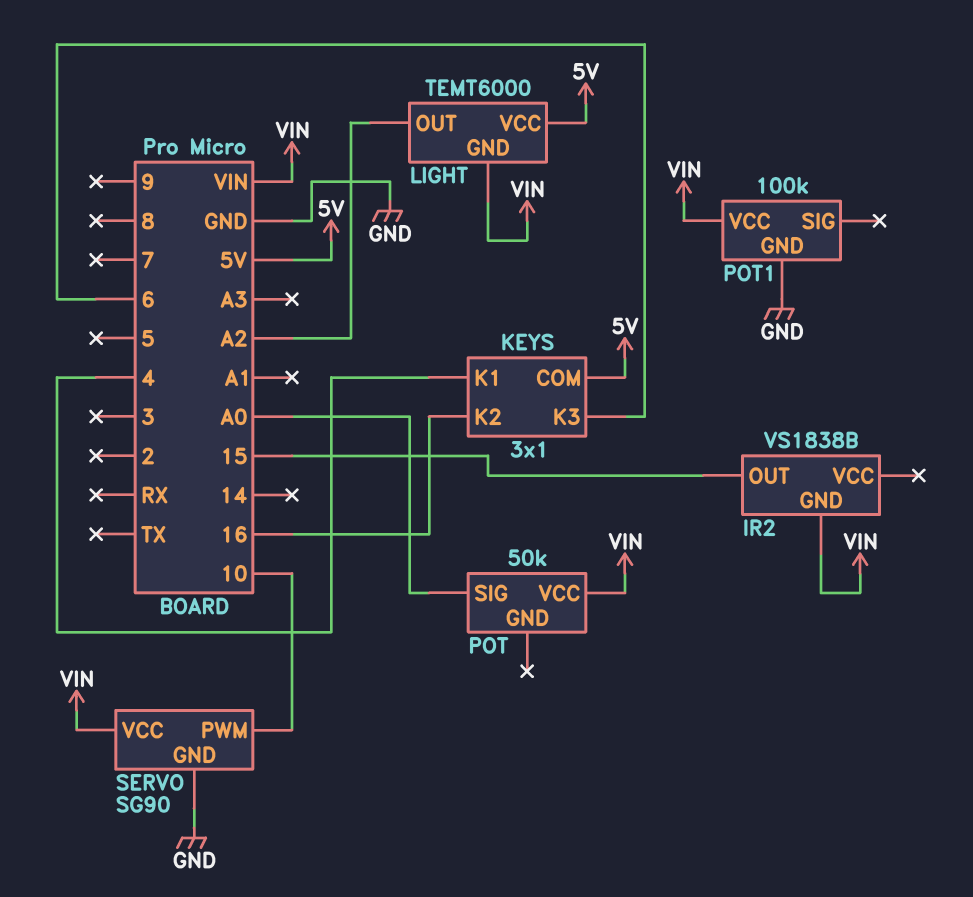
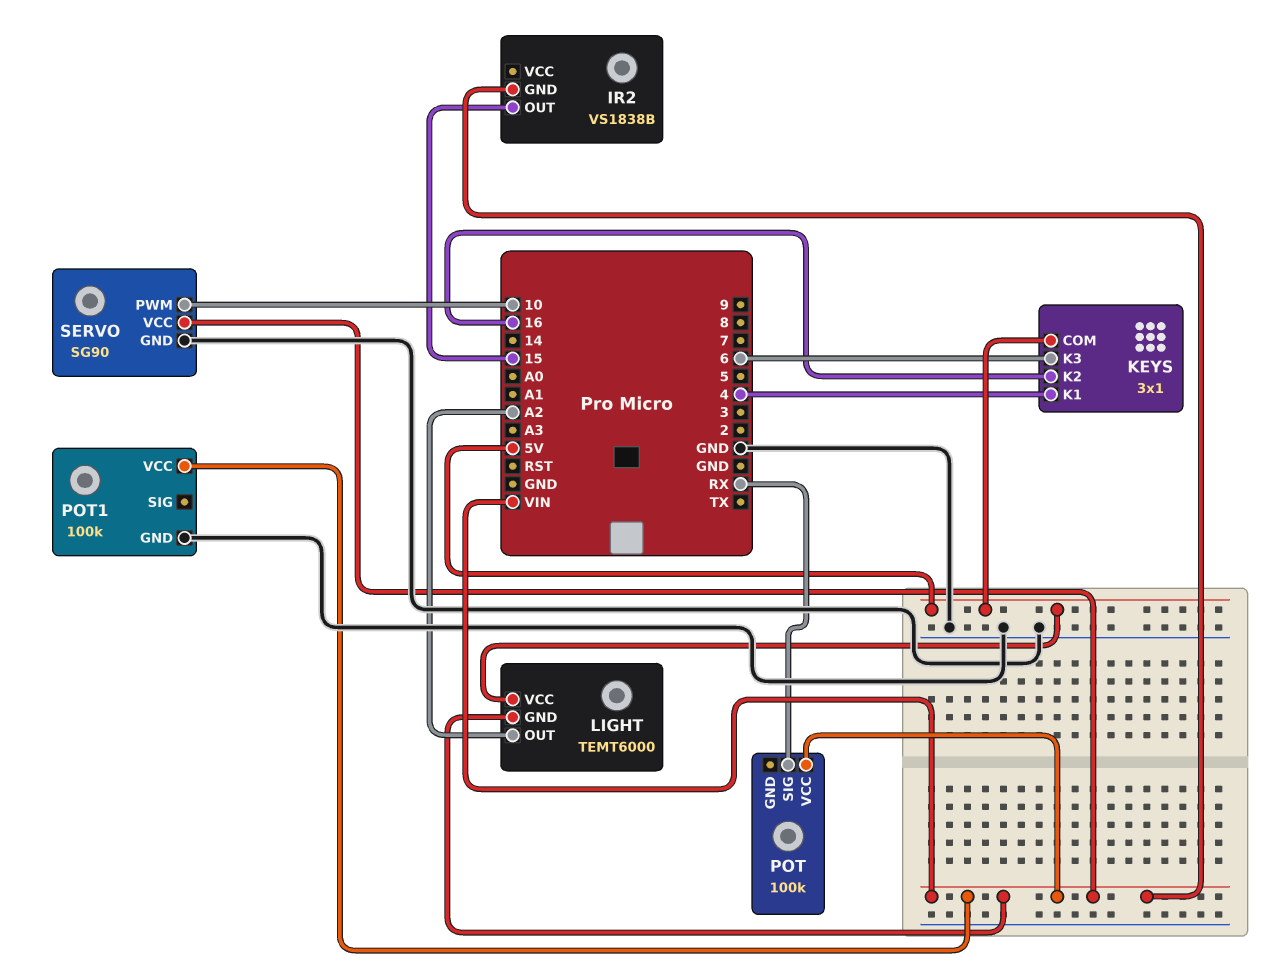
POT: 50k -> 100k
POT pin SIG: A0 -> RX

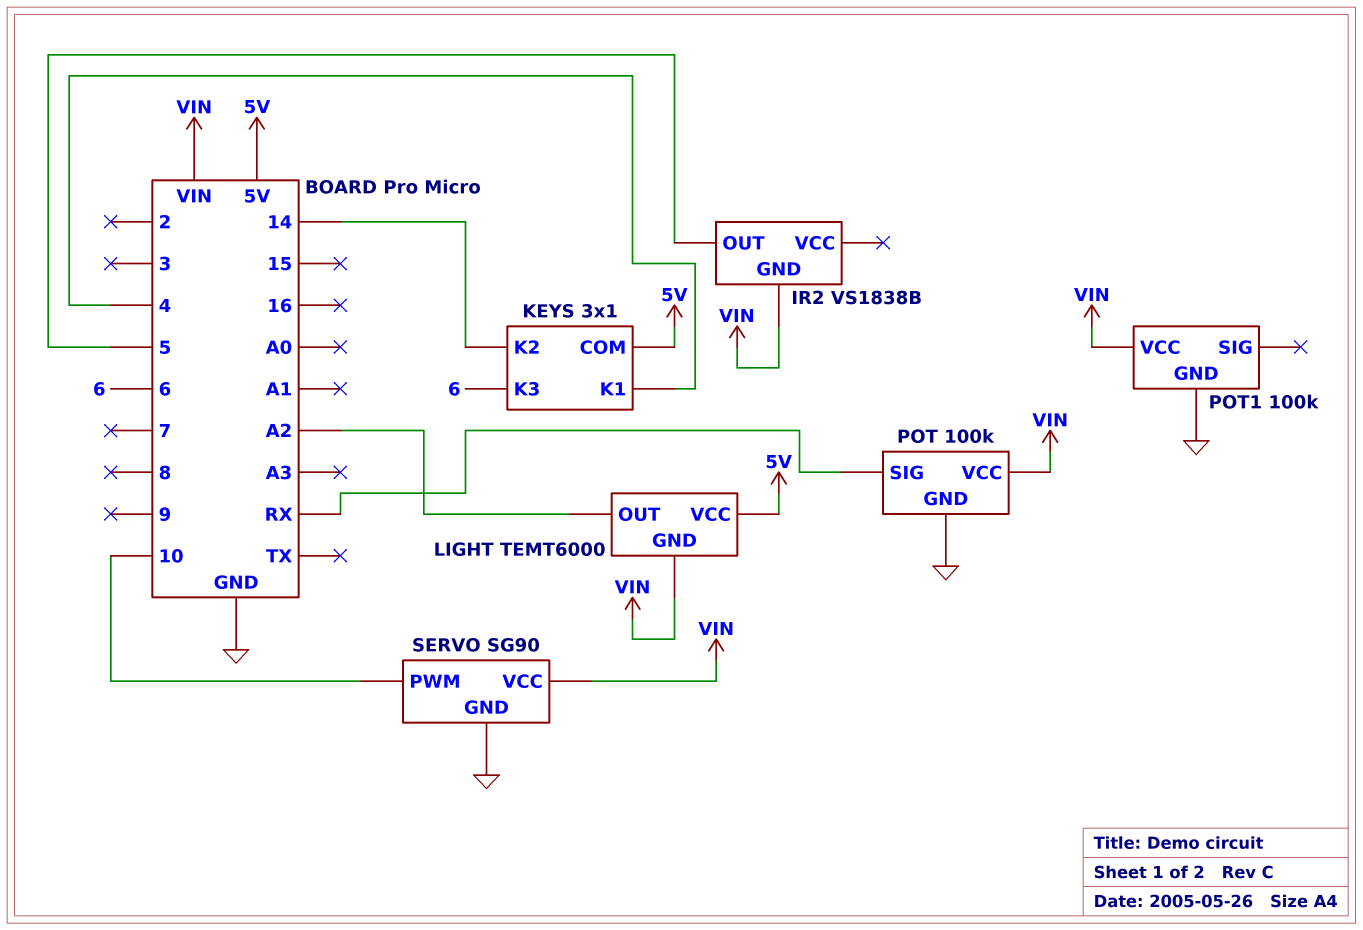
IR2 pin OUT: 15 -> 5
KEYS pin K2: 16 -> 14
POT pin GND: none -> GND

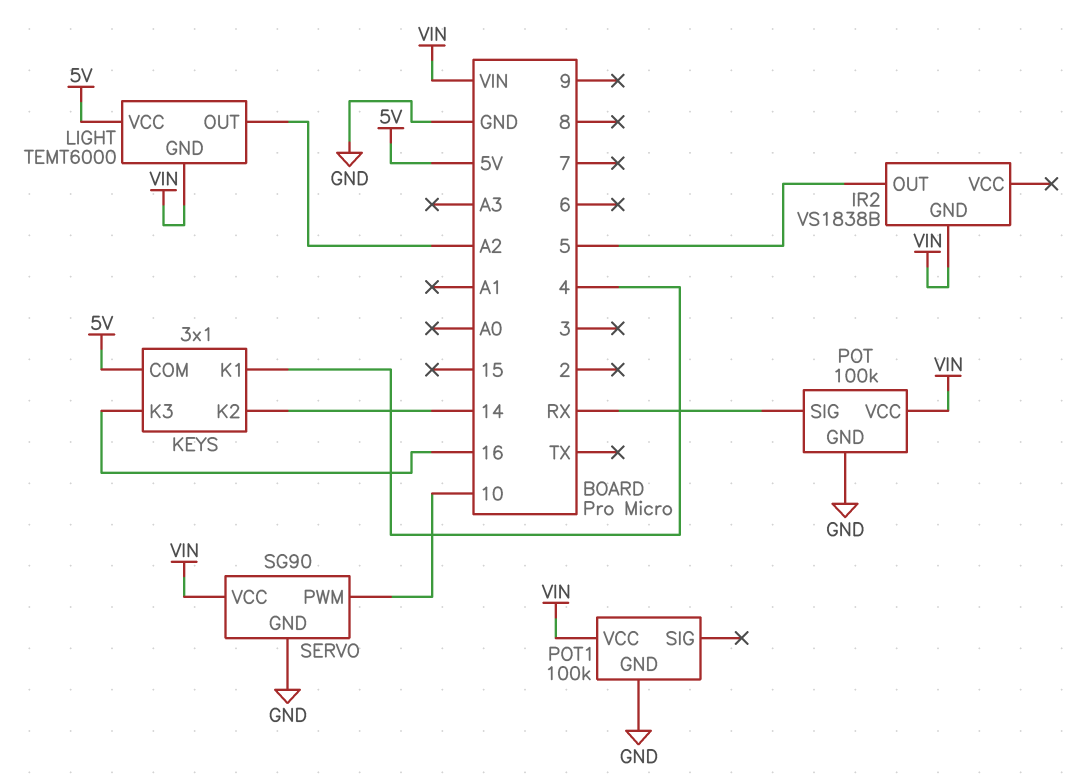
KEYS pin K3: 6 -> 16

